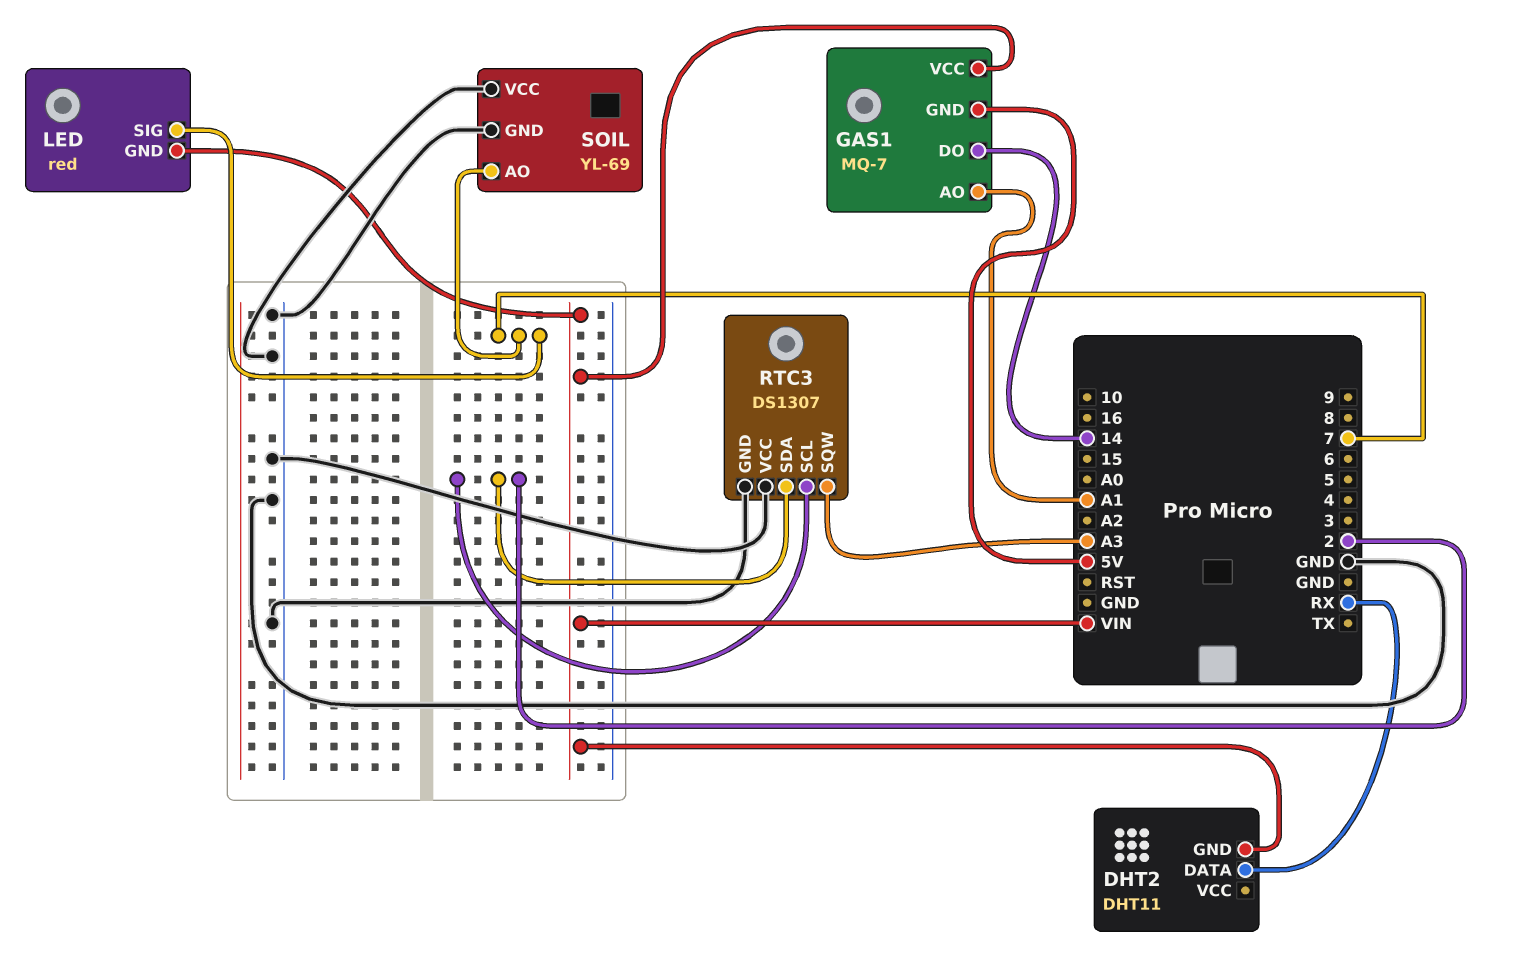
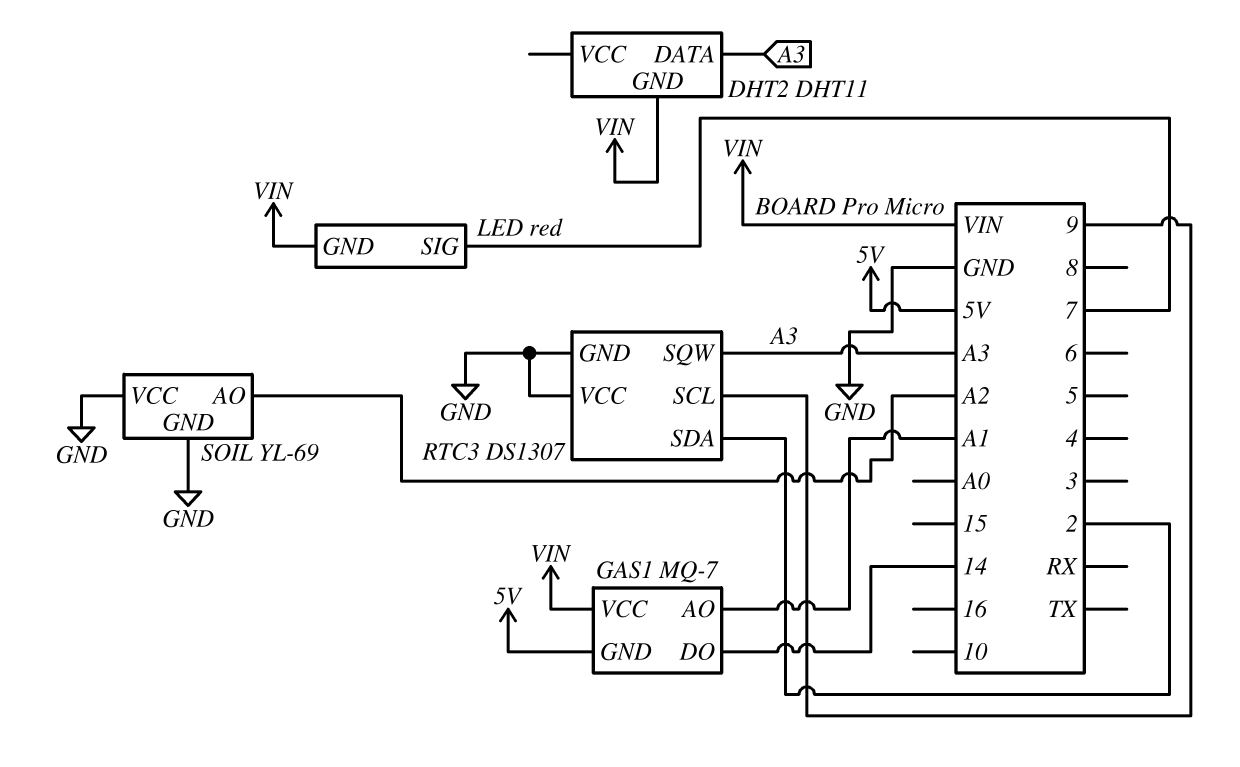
DHT2 pin DATA: RX -> A3
RTC3 pin SCL: 2 -> 9
SOIL pin AO: 7 -> A2

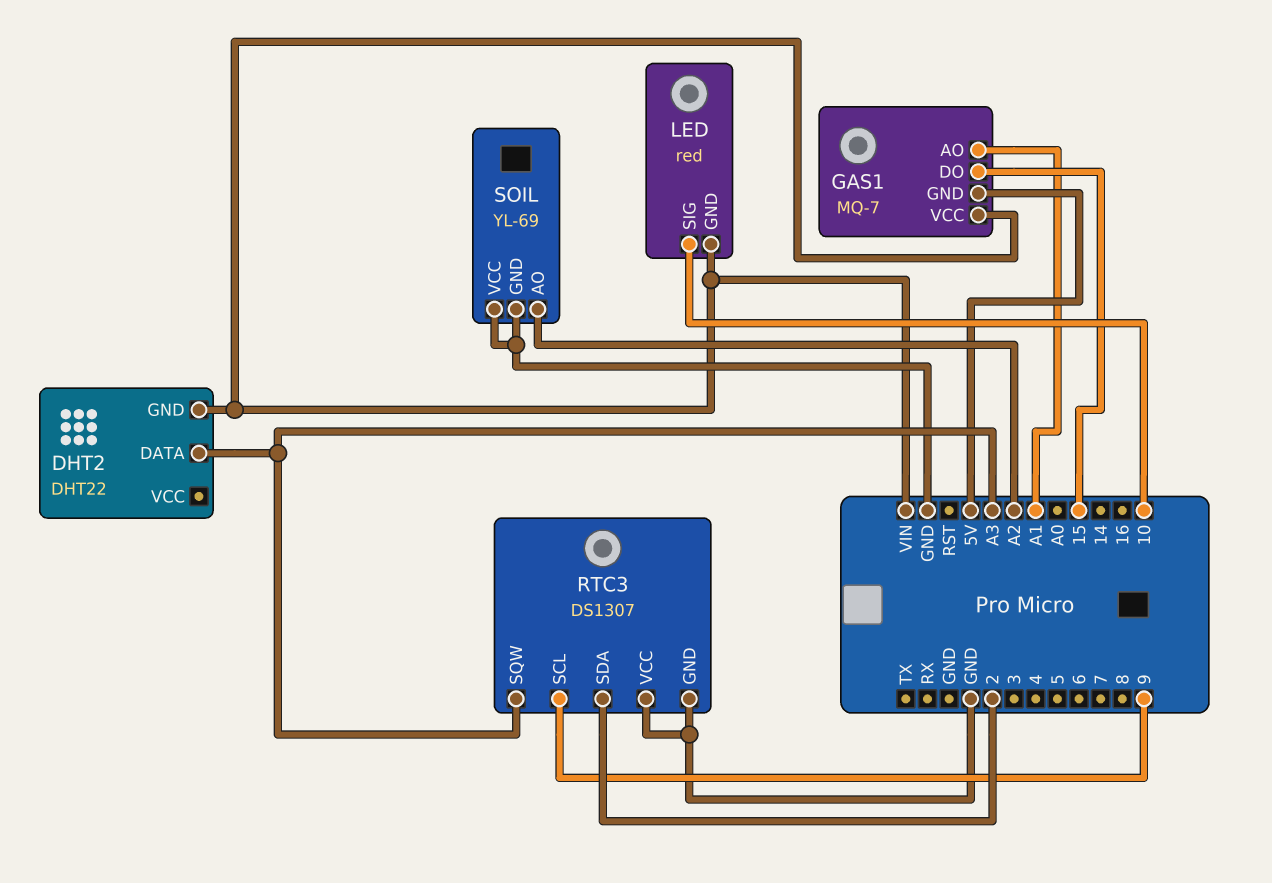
DHT2: DHT11 -> DHT22
GAS1 pin DO: 14 -> 15
LED pin SIG: 7 -> 10

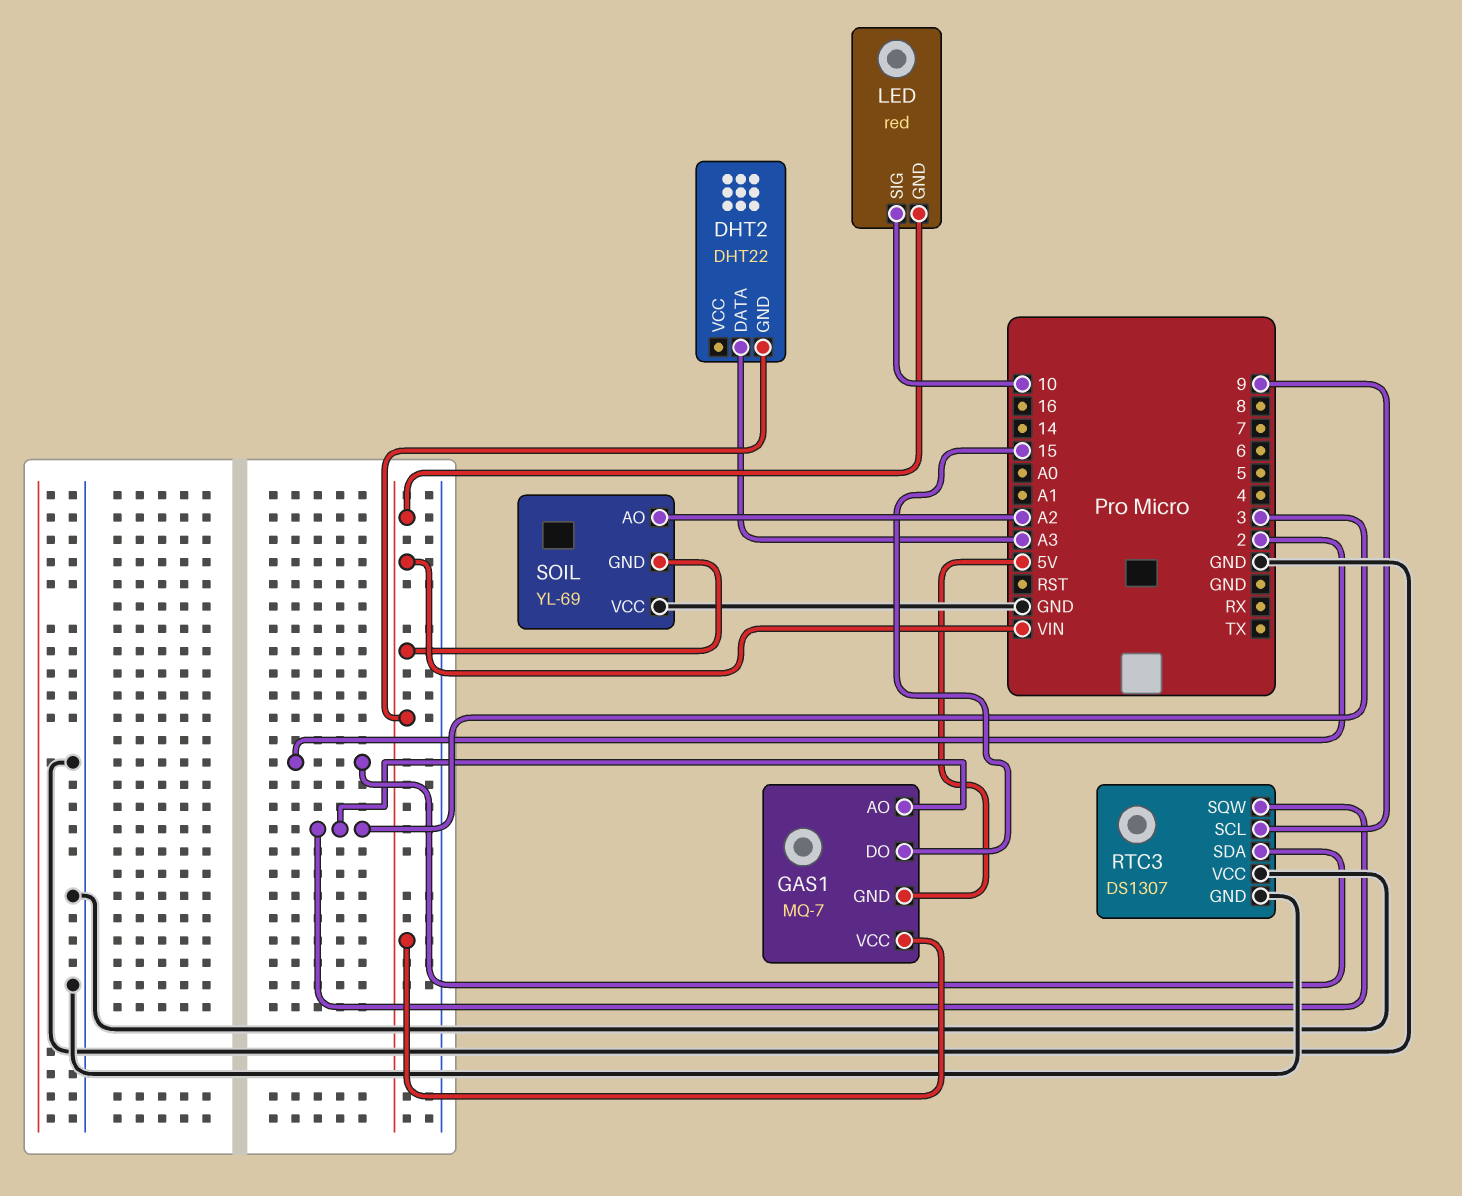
GAS1 pin AO: A1 -> 3
RTC3 pin SQW: A3 -> 3
SOIL pin GND: GND -> VIN

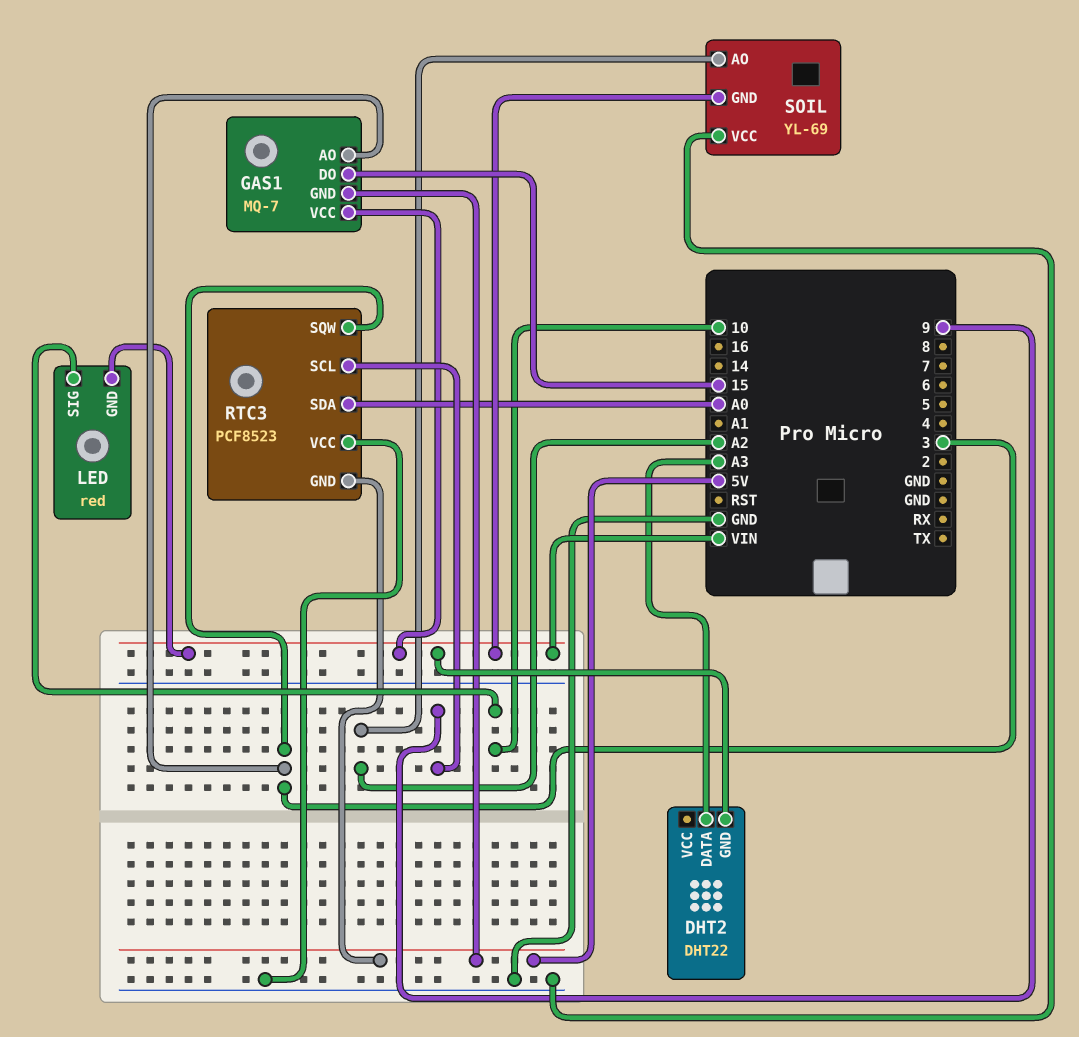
RTC3: DS1307 -> PCF8523
RTC3 pin GND: GND -> 5V
RTC3 pin SDA: 2 -> A0

